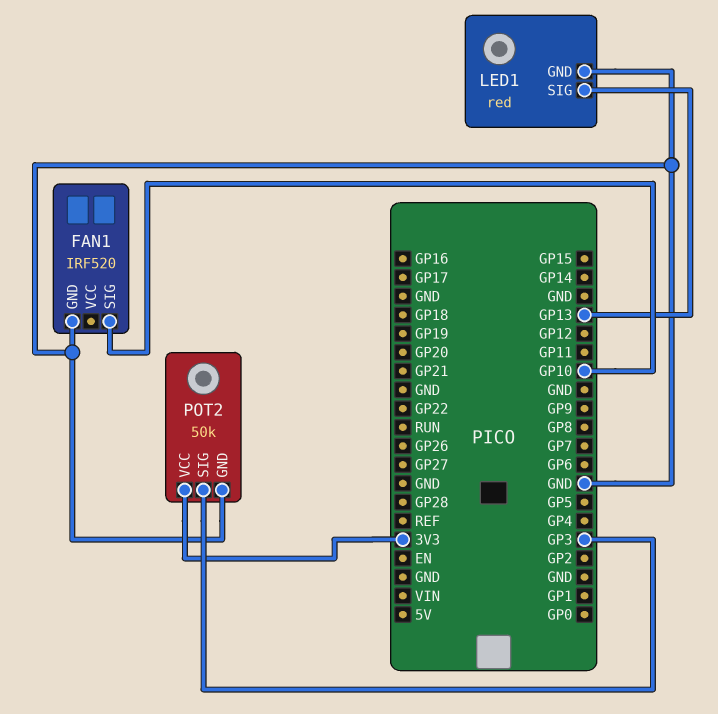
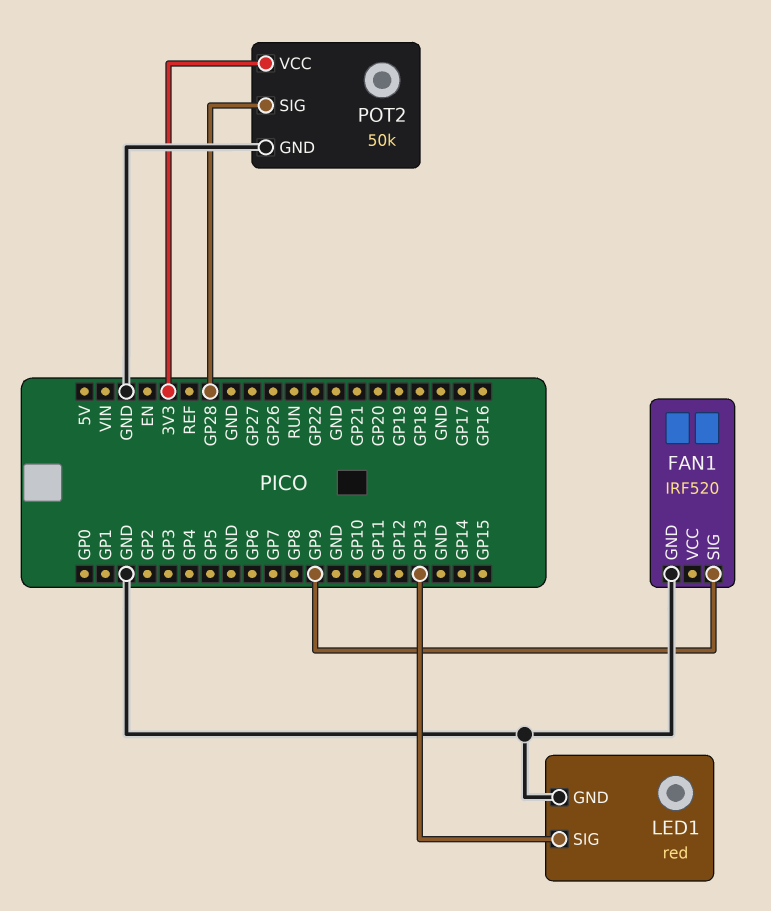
FAN1 pin SIG: GP10 -> GP9
POT2 pin SIG: GP3 -> GP28

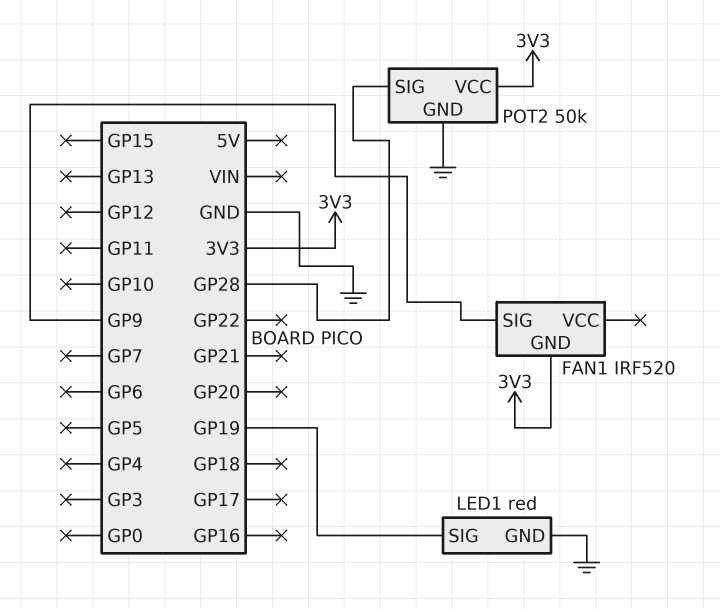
FAN1 pin GND: GND -> 3V3
LED1 pin SIG: GP13 -> GP19

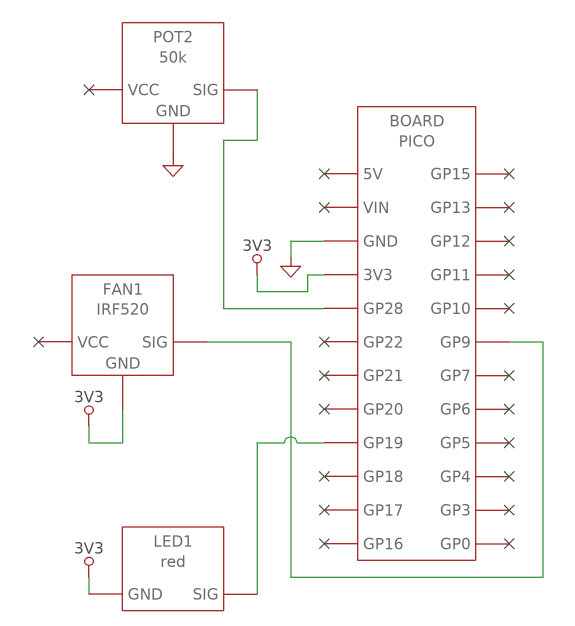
LED1 pin GND: GND -> 3V3
POT2 pin VCC: 3V3 -> none

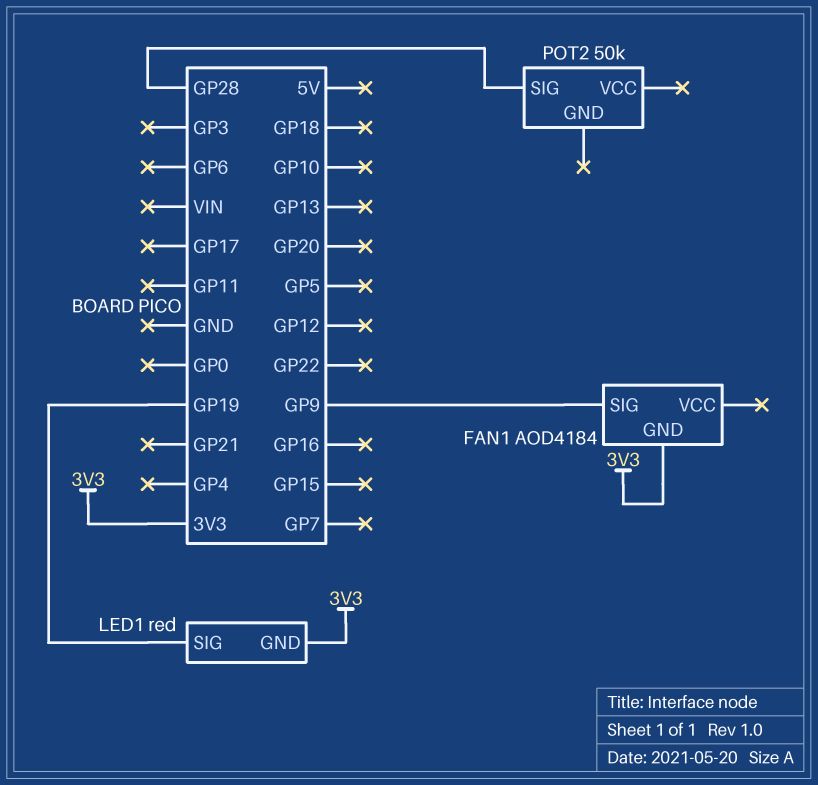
FAN1: IRF520 -> AOD4184
POT2 pin GND: GND -> none

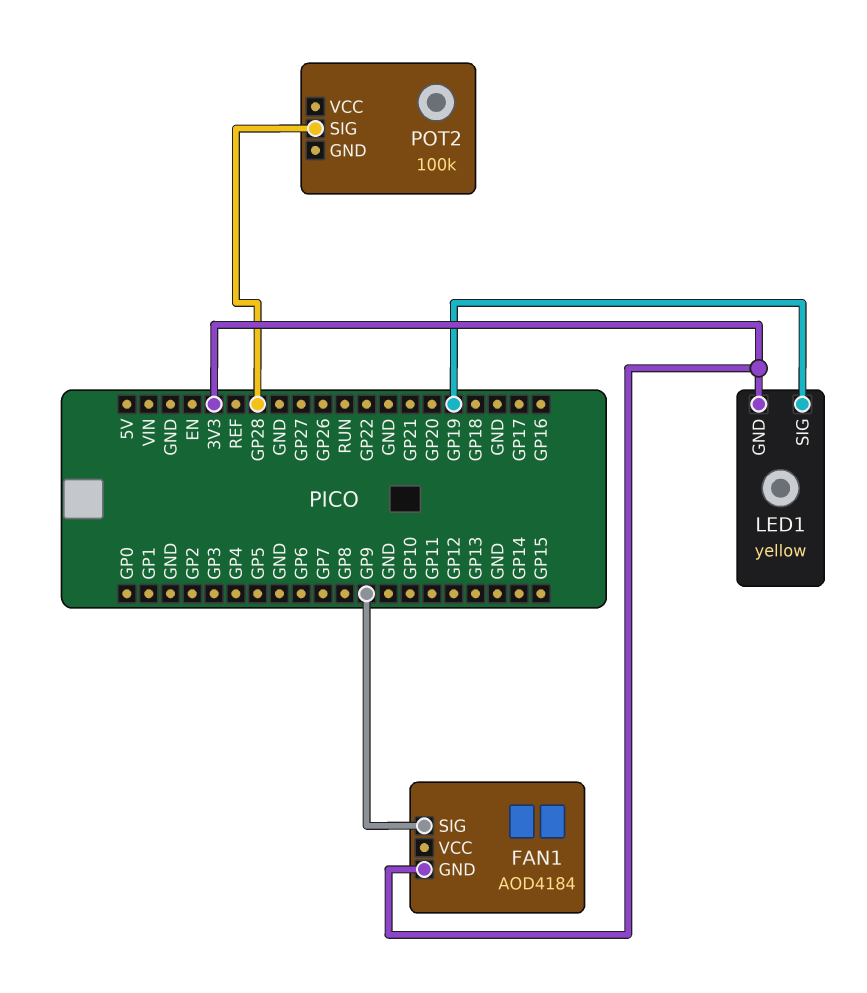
LED1: red -> yellow
POT2: 50k -> 100k

